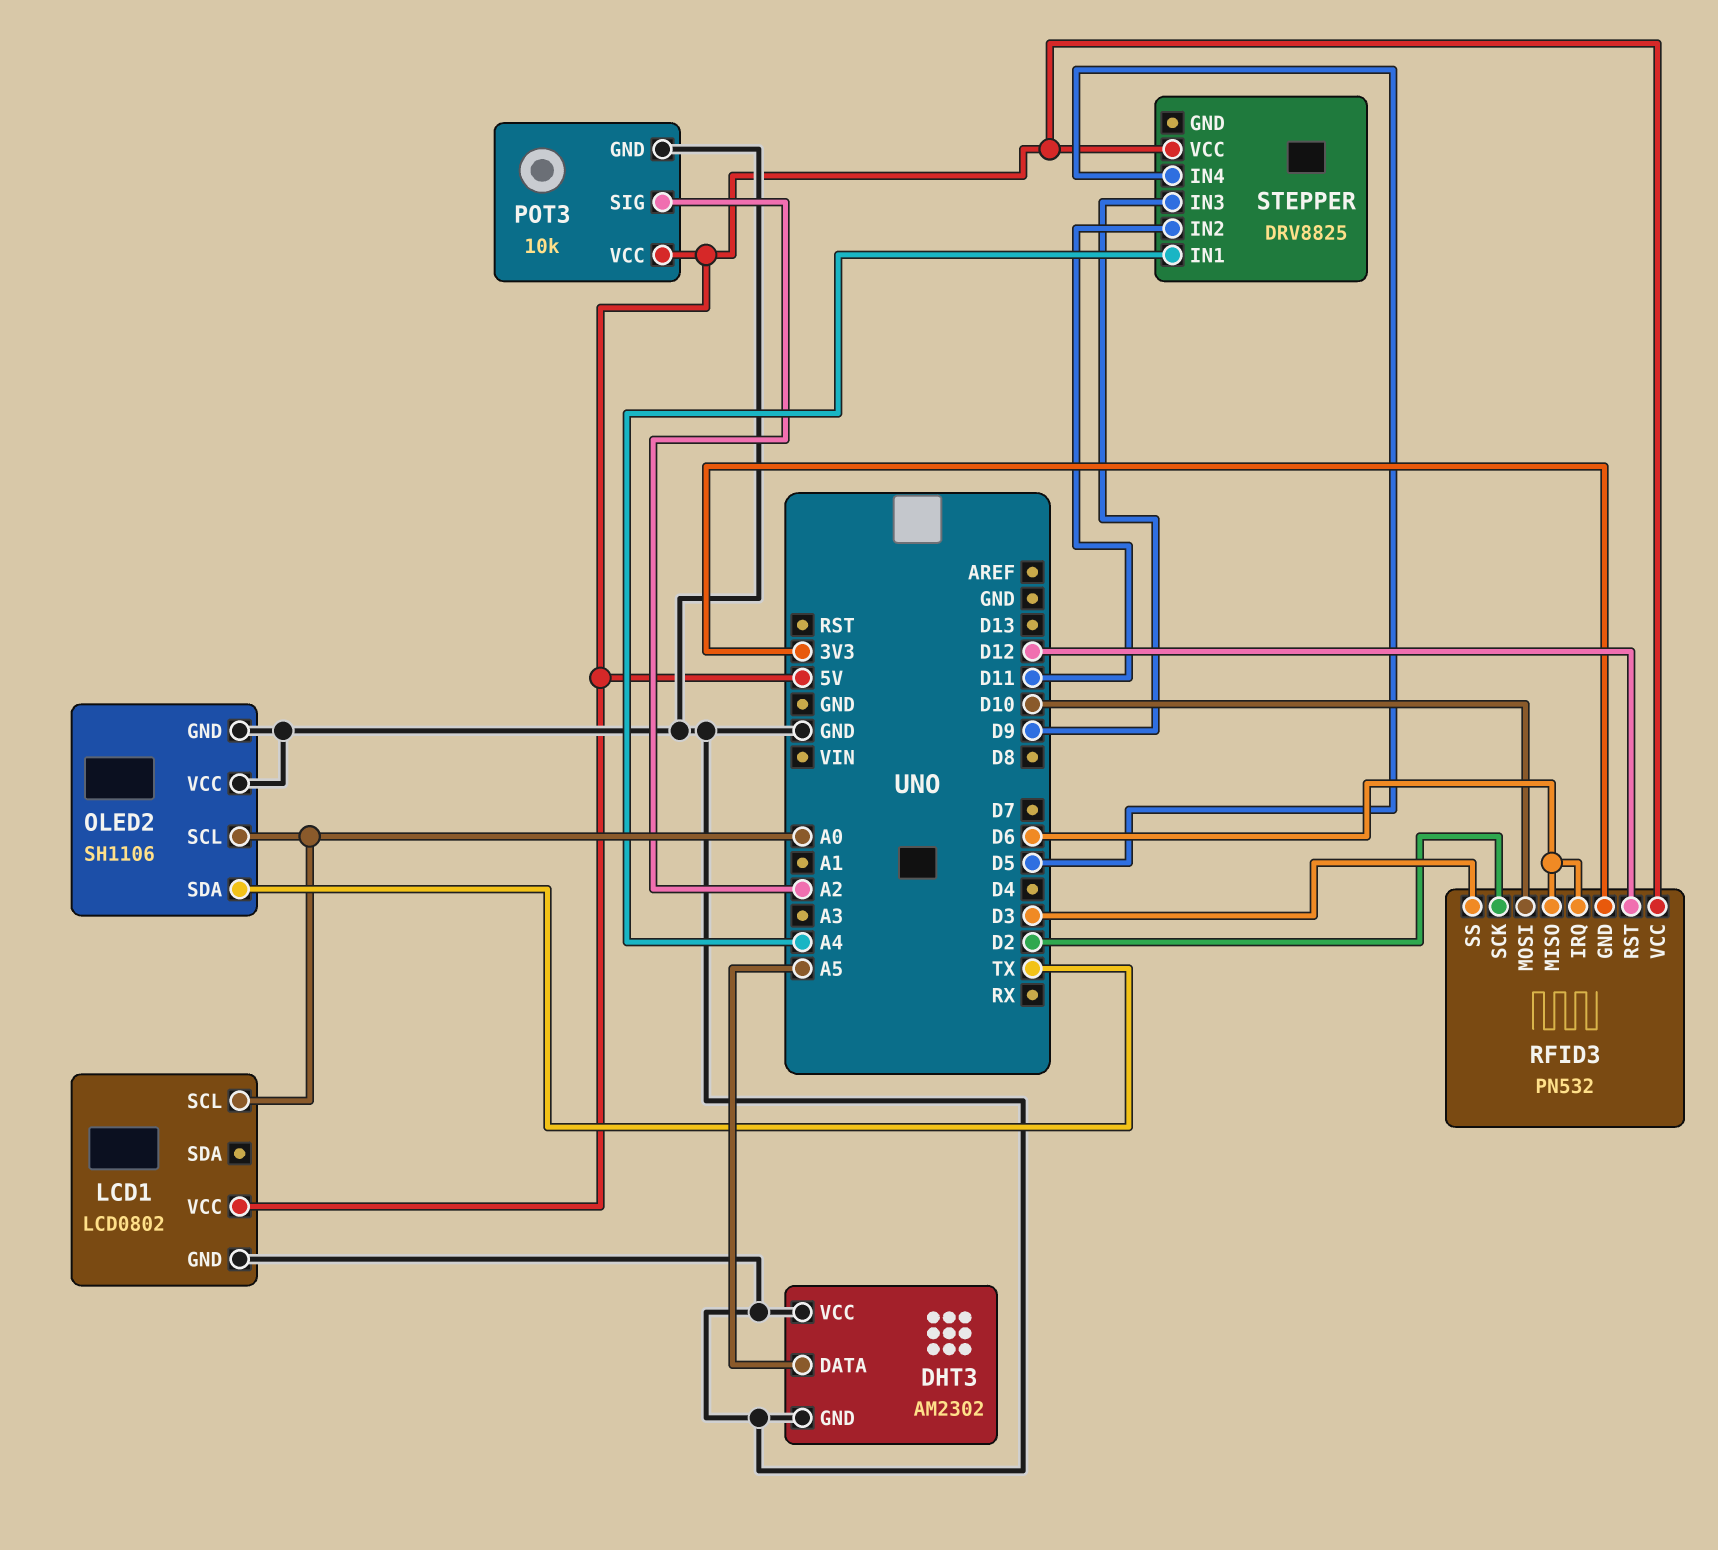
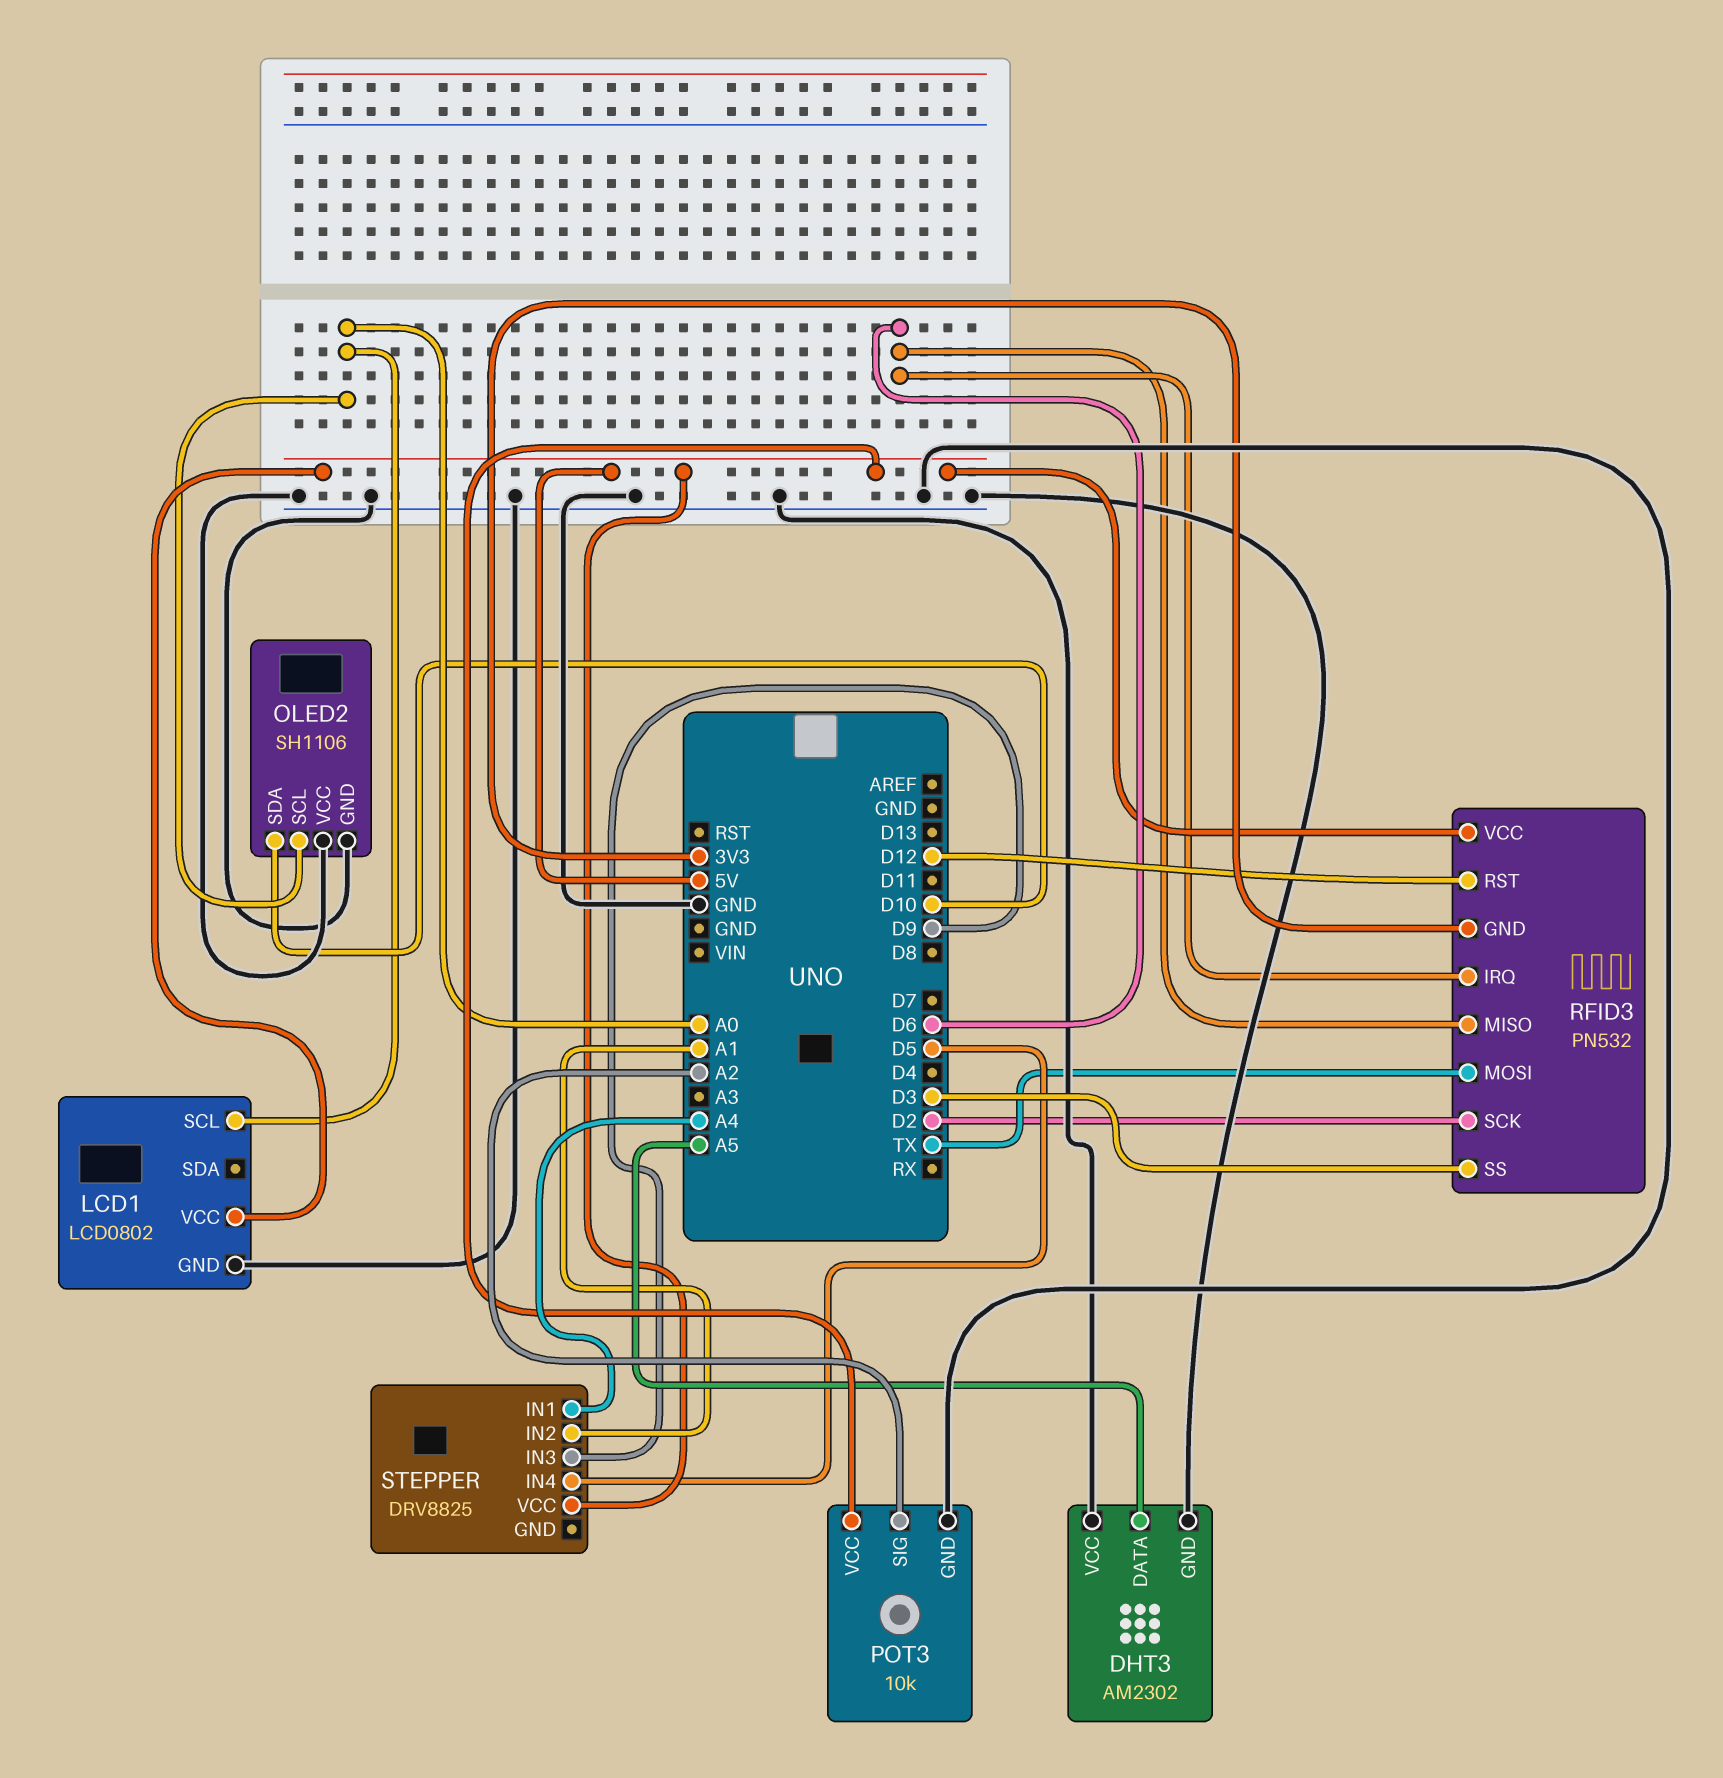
OLED2 pin SDA: TX -> D10
RFID3 pin MOSI: D10 -> TX
STEPPER pin IN2: D11 -> A1

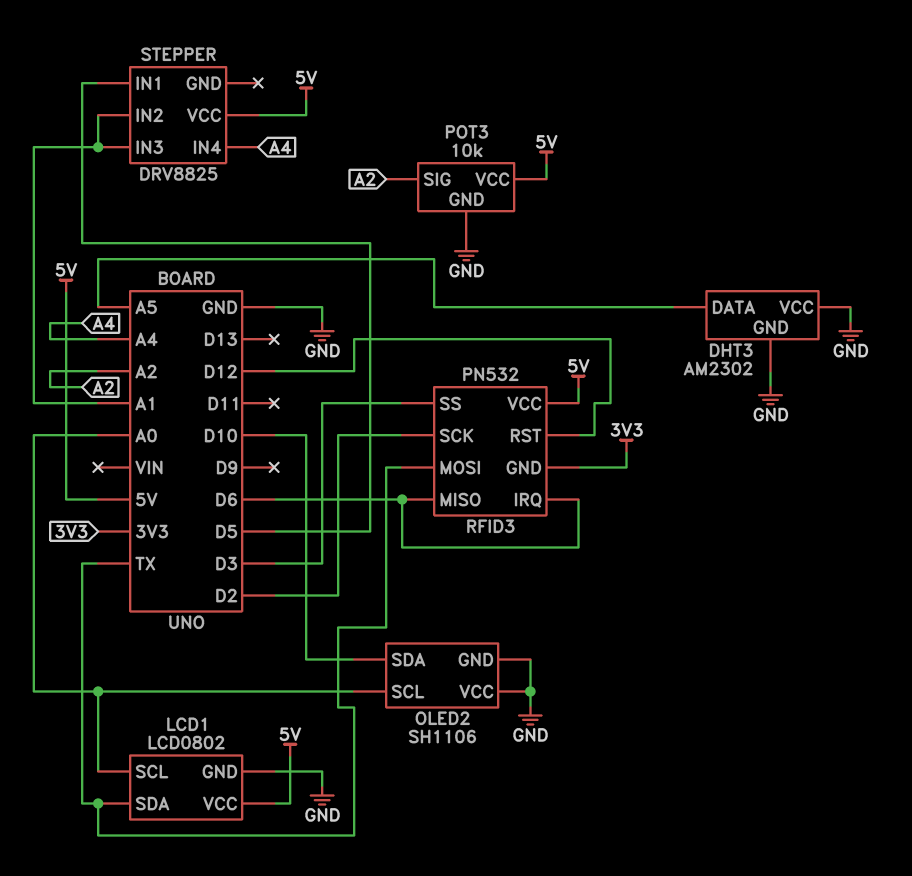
LCD1 pin SDA: none -> TX
STEPPER pin IN1: A4 -> D5
STEPPER pin IN3: D9 -> A1
STEPPER pin IN4: D5 -> A4

